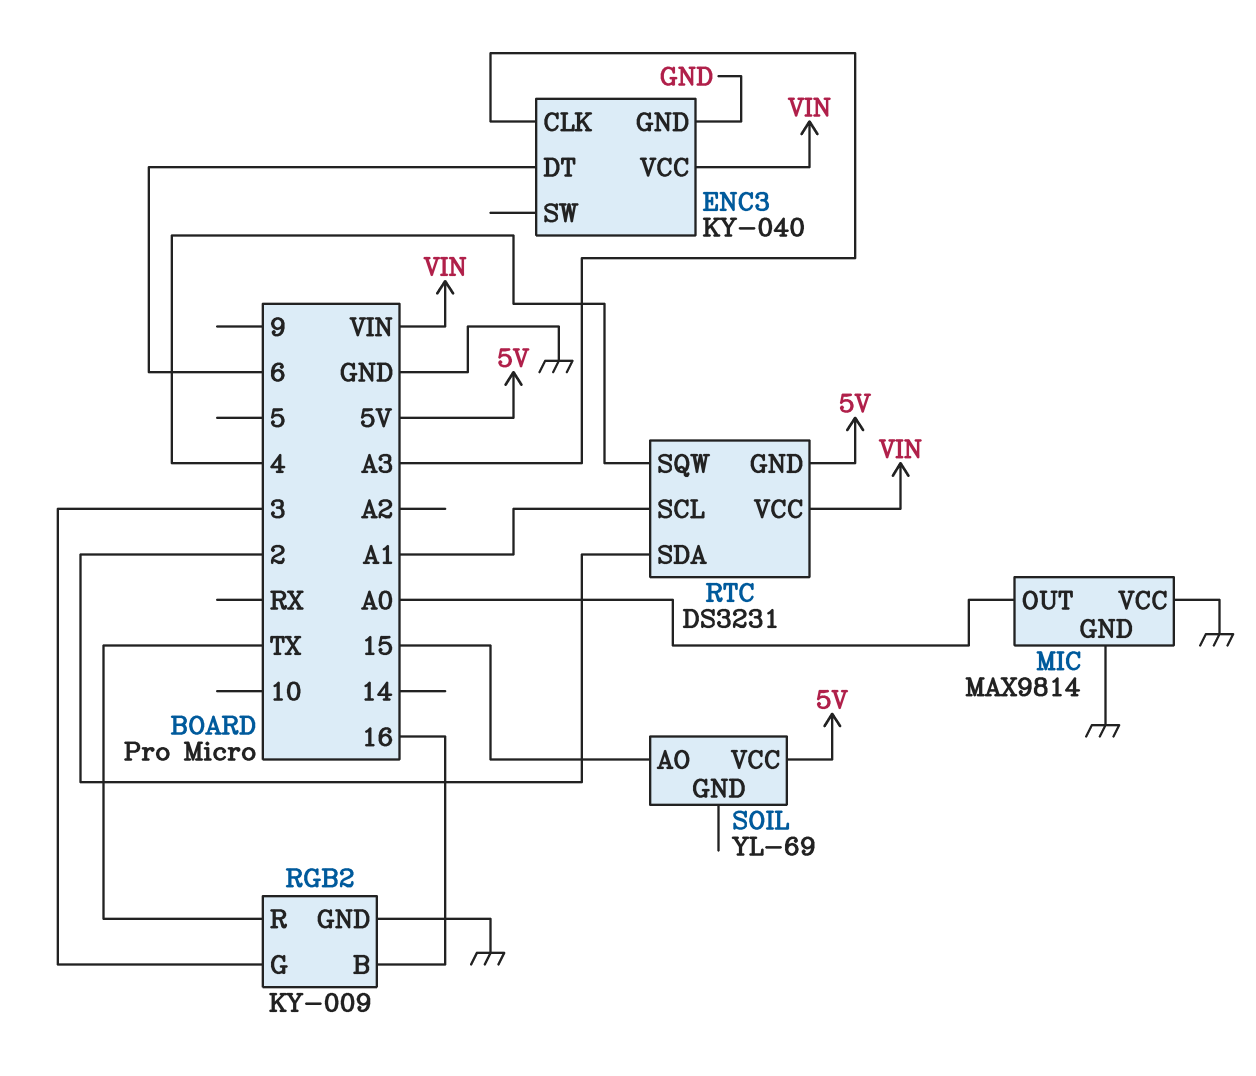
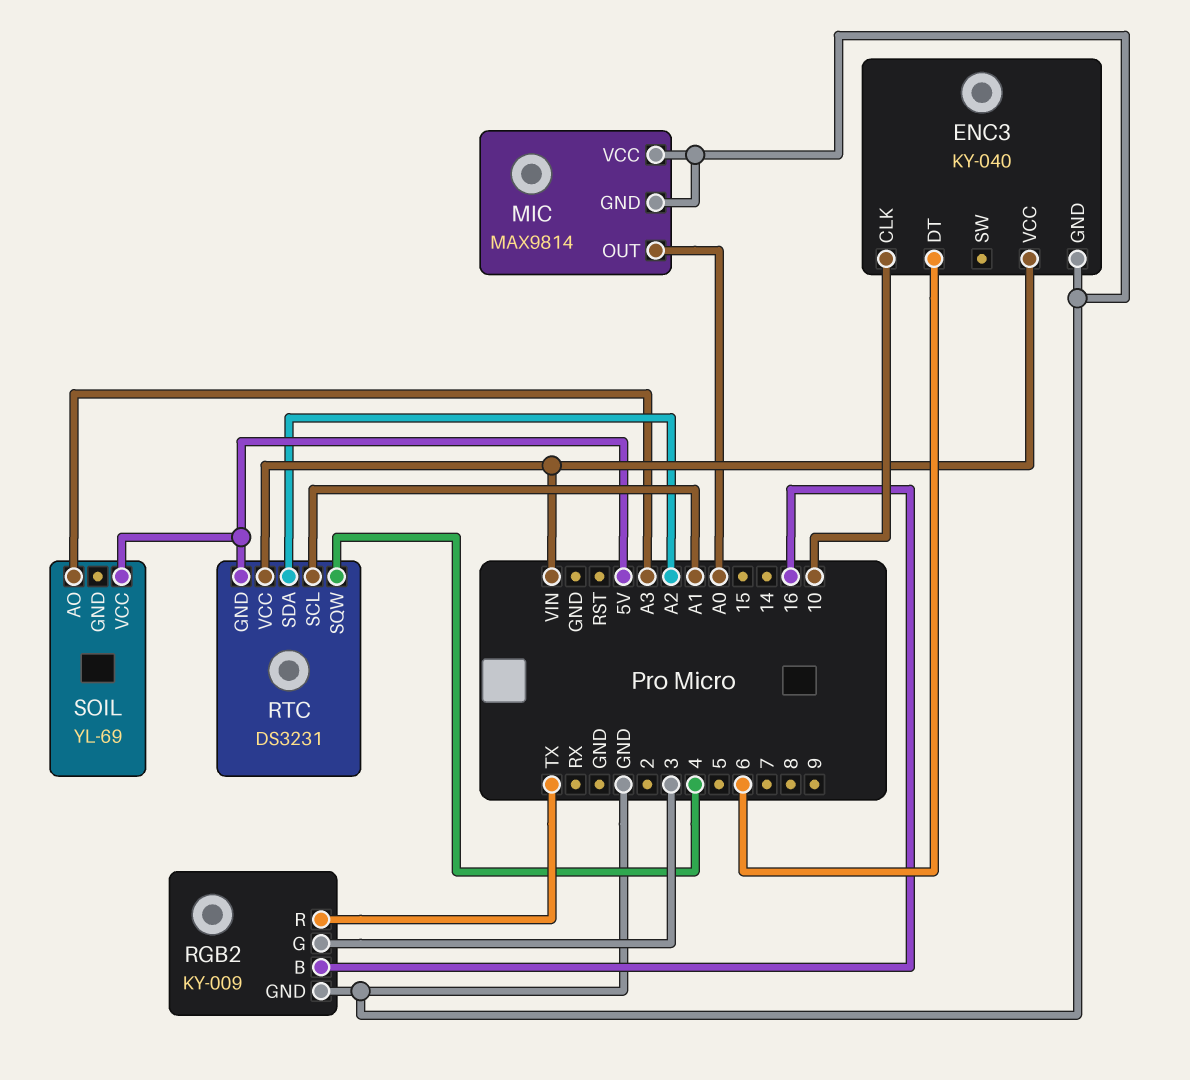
ENC3 pin CLK: A3 -> 10
RTC pin SDA: 2 -> A2
SOIL pin AO: 15 -> A3

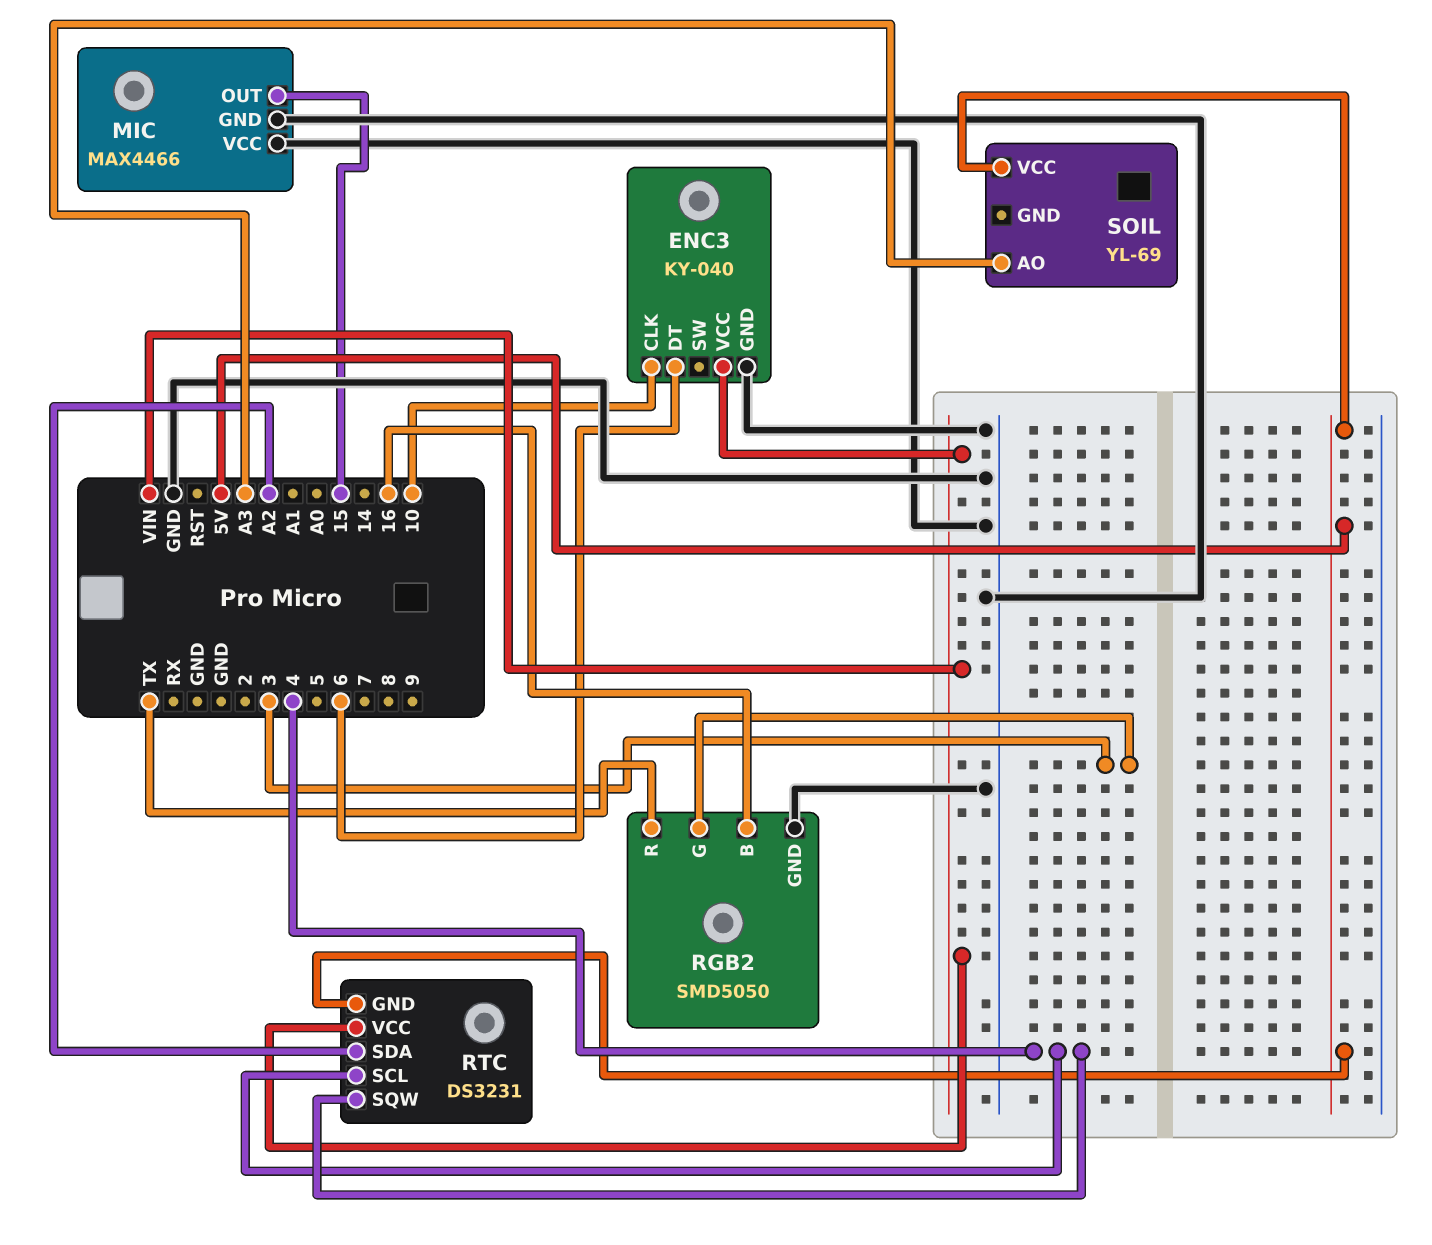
MIC: MAX9814 -> MAX4466
MIC pin OUT: A0 -> 15
RGB2: KY-009 -> SMD5050
RTC pin SCL: A1 -> 4

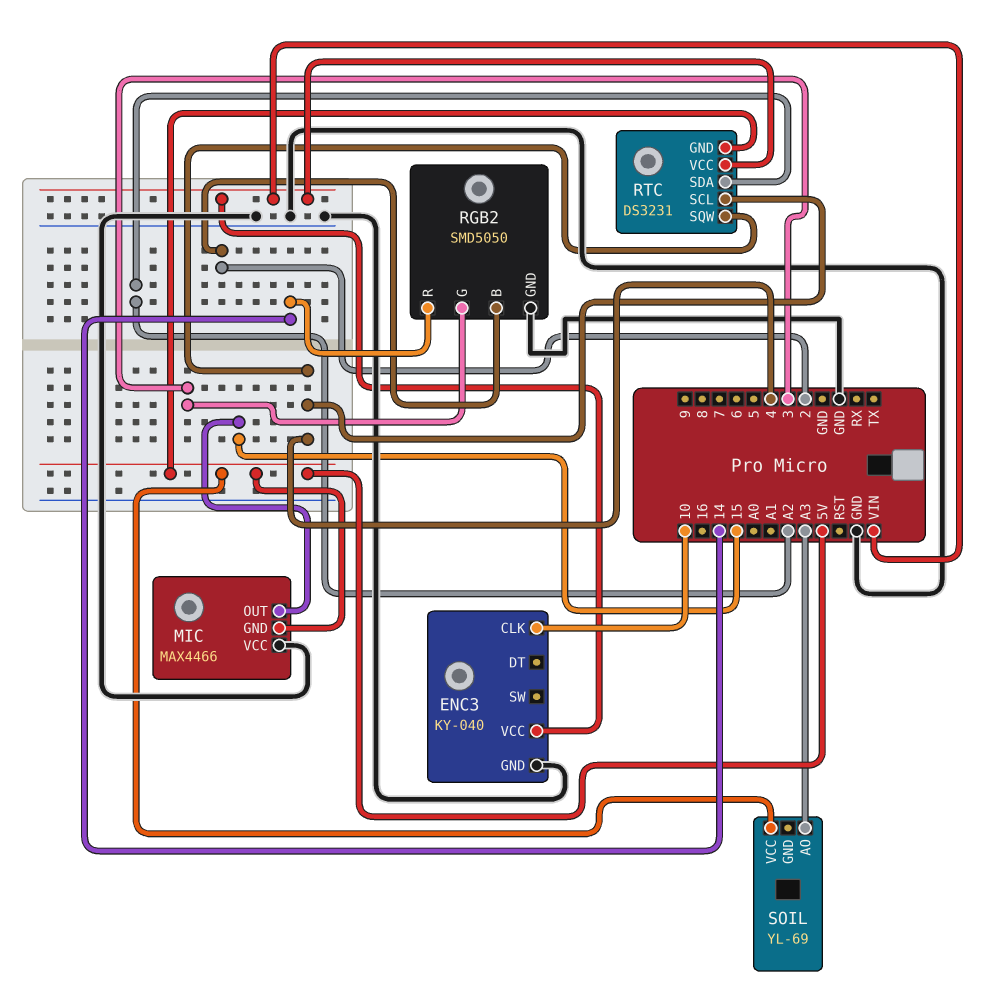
ENC3 pin DT: 6 -> none
MIC pin GND: GND -> 5V
RGB2 pin B: 16 -> 2
RGB2 pin R: TX -> 14

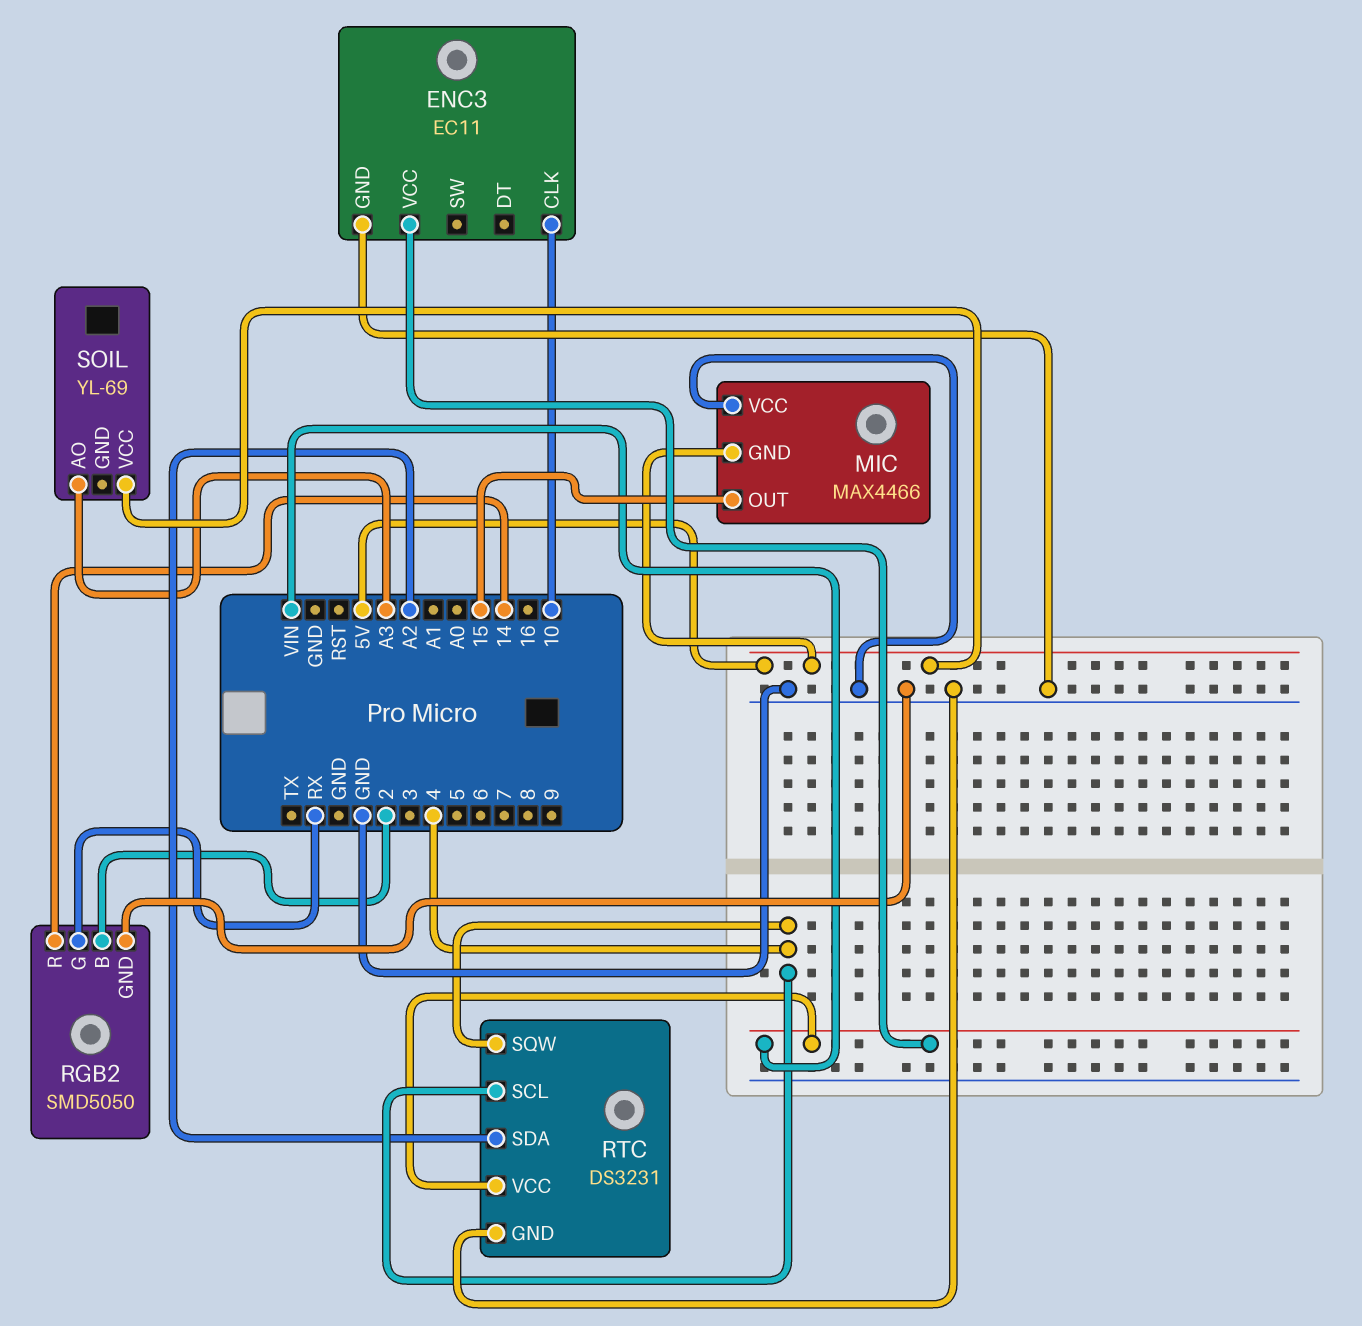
ENC3: KY-040 -> EC11
RGB2 pin G: 3 -> RX
RTC pin GND: 5V -> GND

